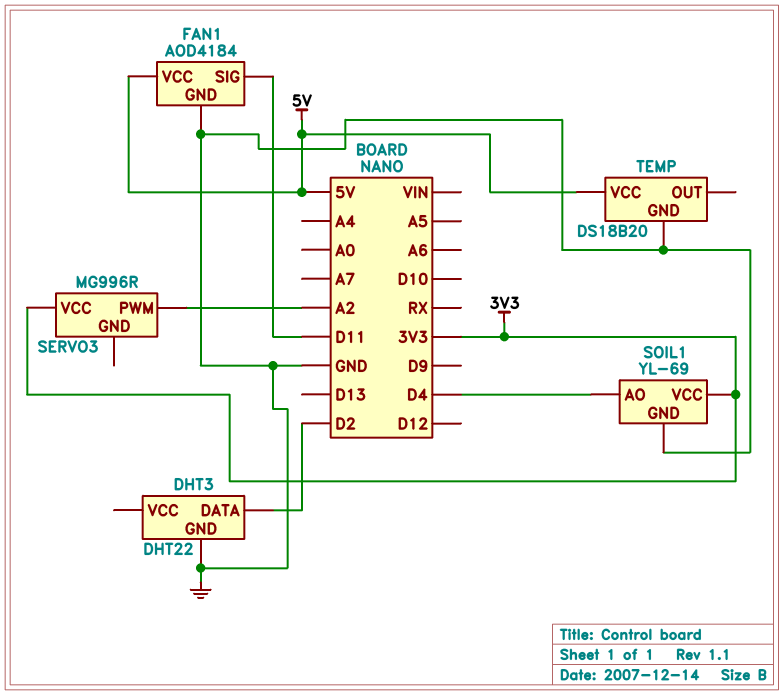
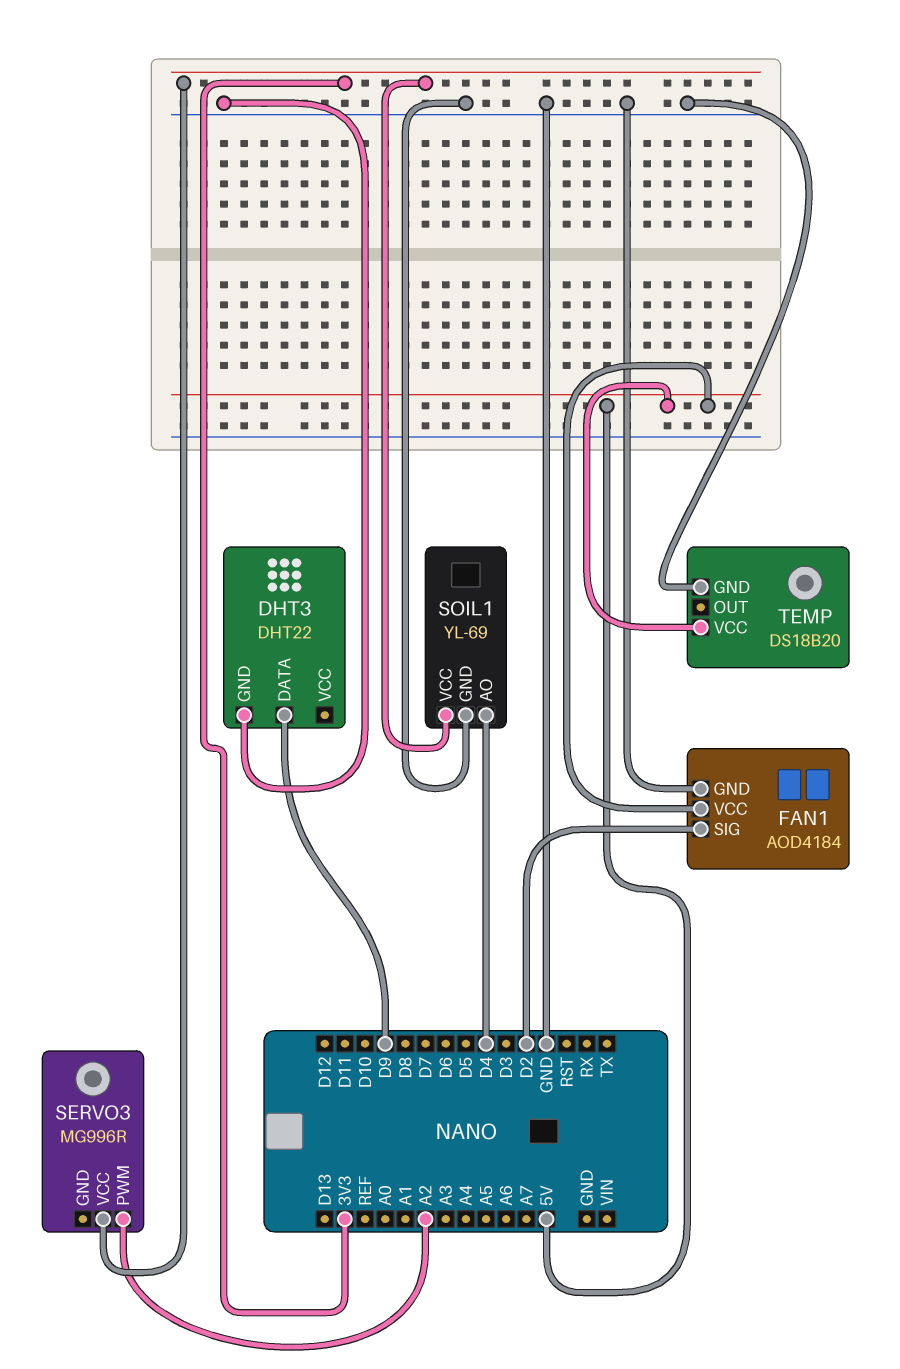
DHT3 pin DATA: D2 -> D9
FAN1 pin SIG: D11 -> D2

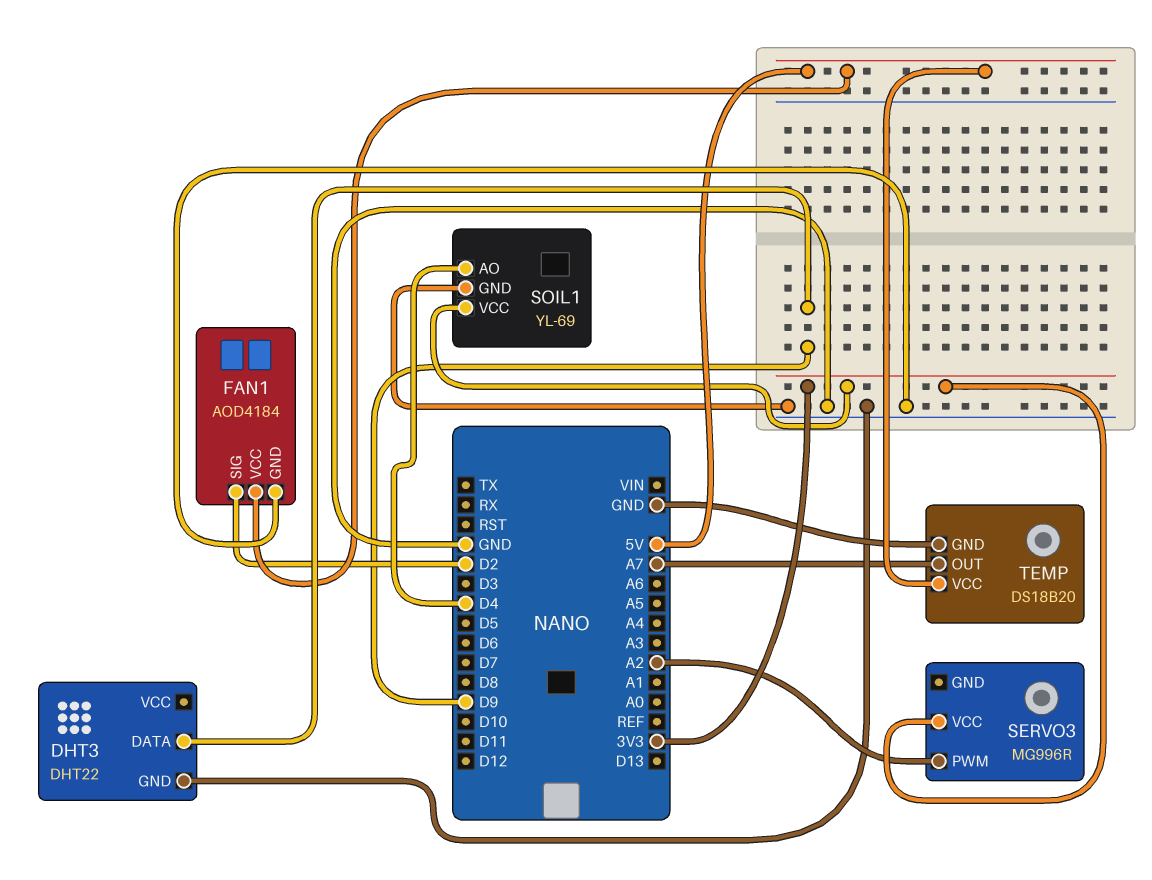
TEMP pin OUT: none -> A7

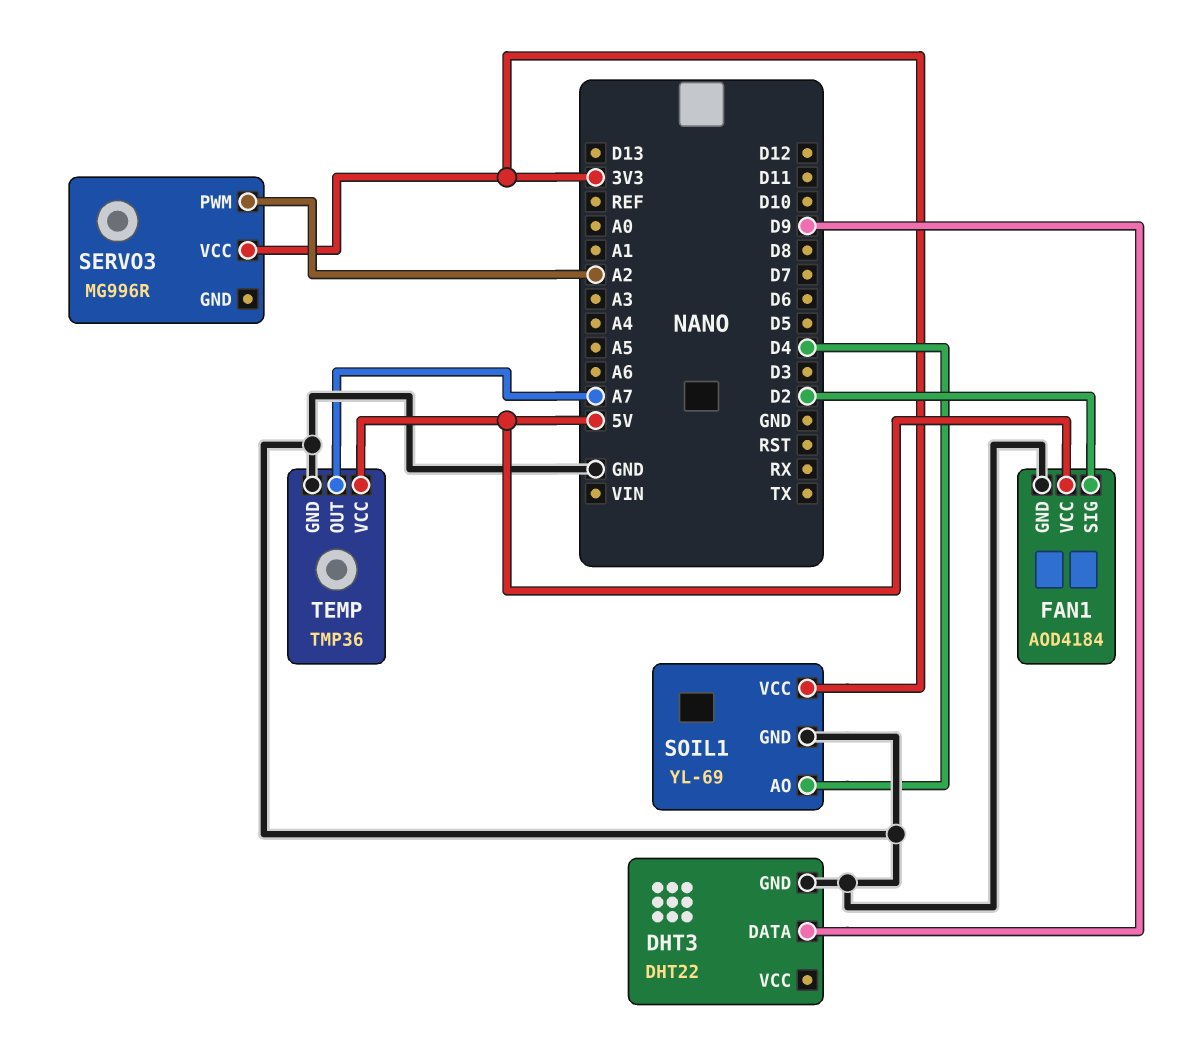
TEMP: DS18B20 -> TMP36

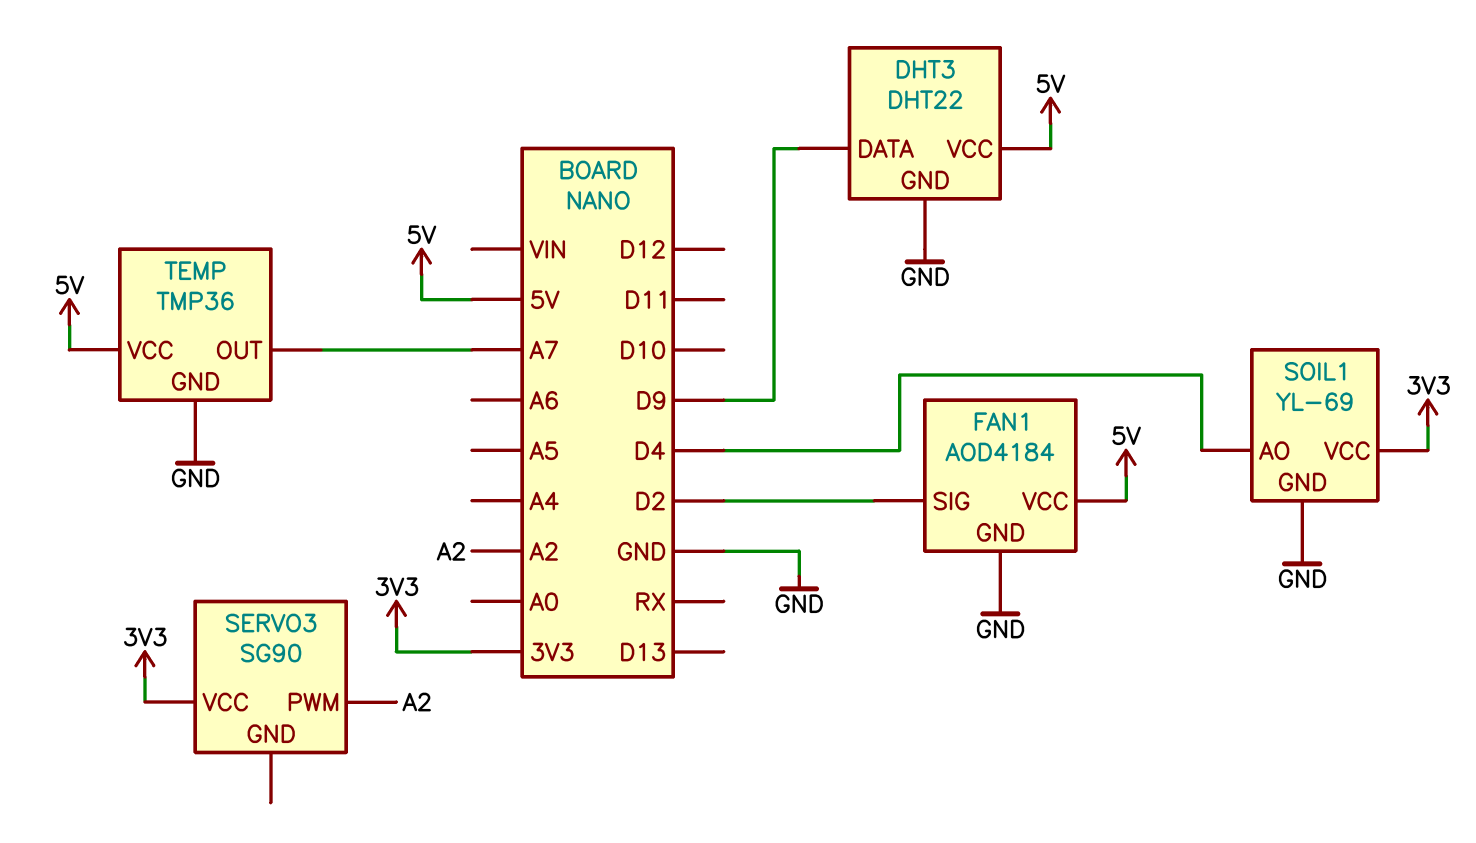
DHT3 pin VCC: none -> 5V
SERVO3: MG996R -> SG90

